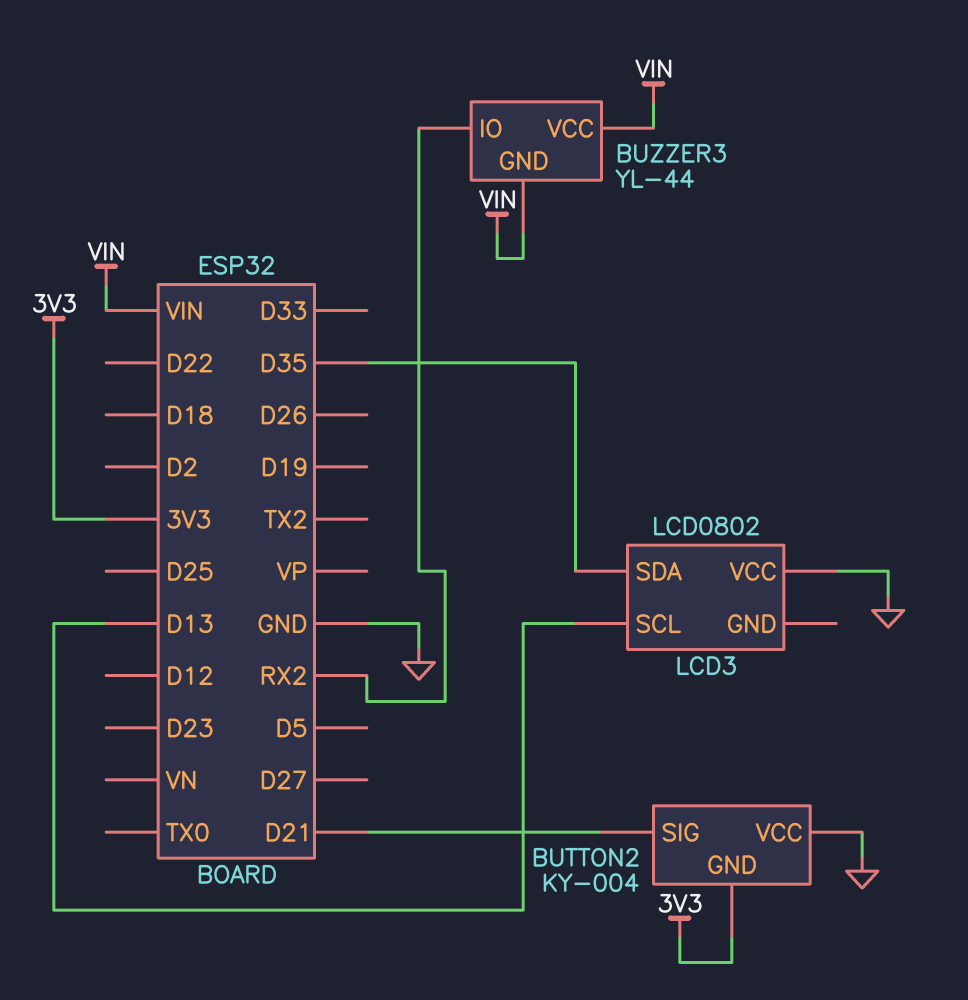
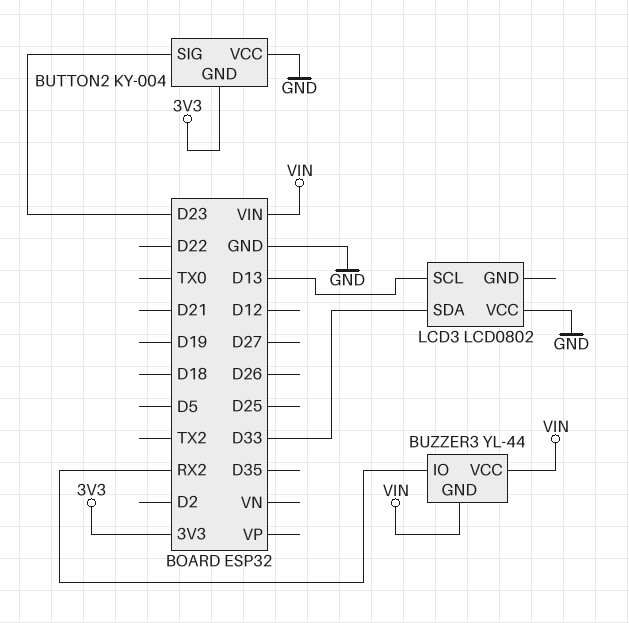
BUTTON2 pin SIG: D21 -> D23
LCD3 pin SDA: D35 -> D33

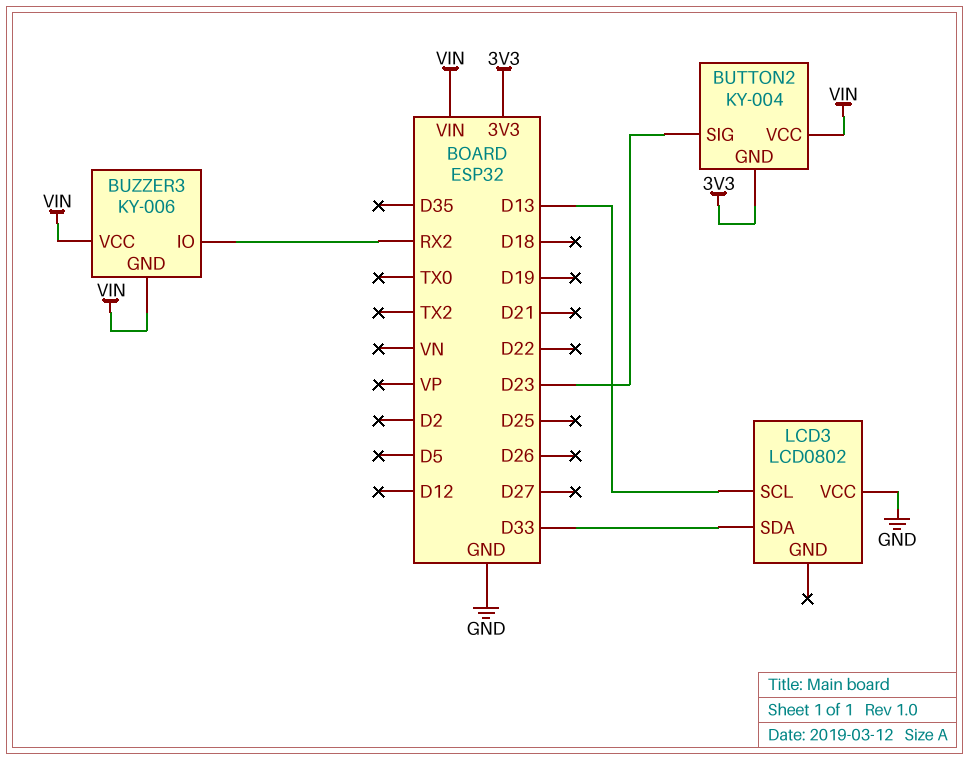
BUTTON2 pin VCC: GND -> VIN
BUZZER3: YL-44 -> KY-006

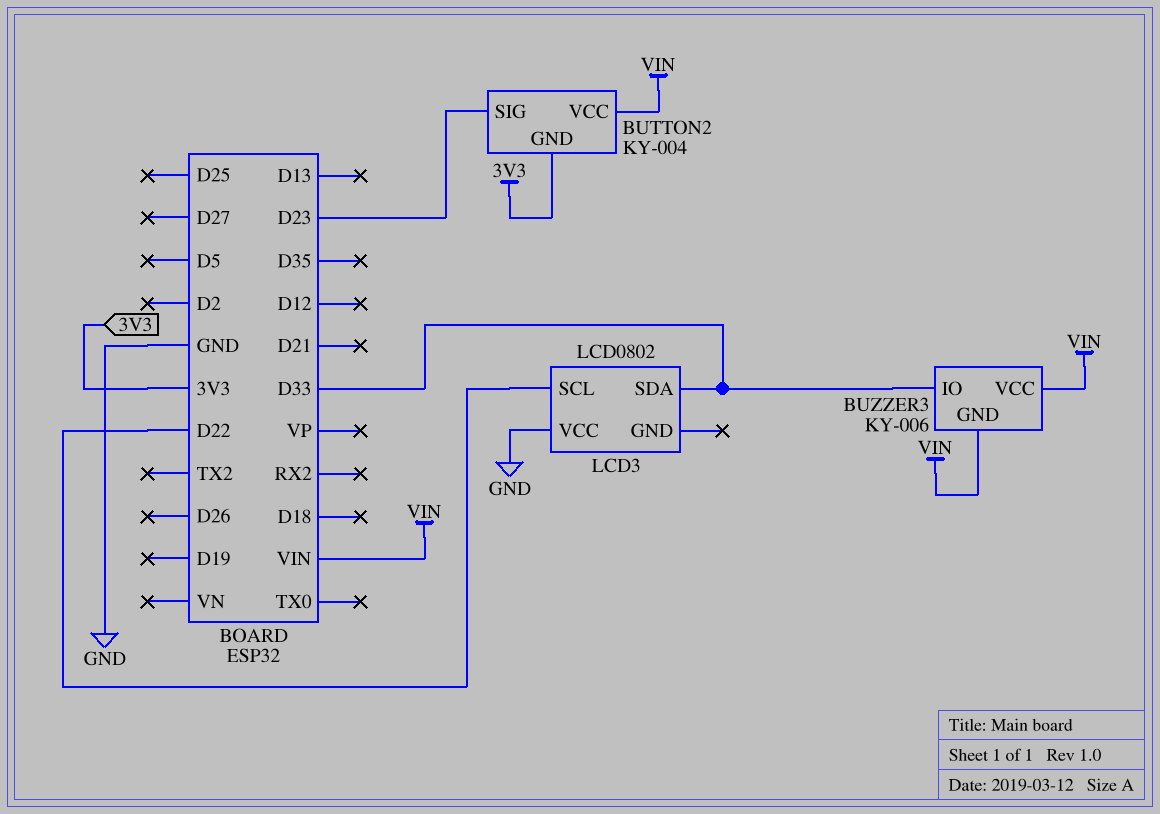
BUZZER3 pin IO: RX2 -> D33
LCD3 pin SCL: D13 -> D22

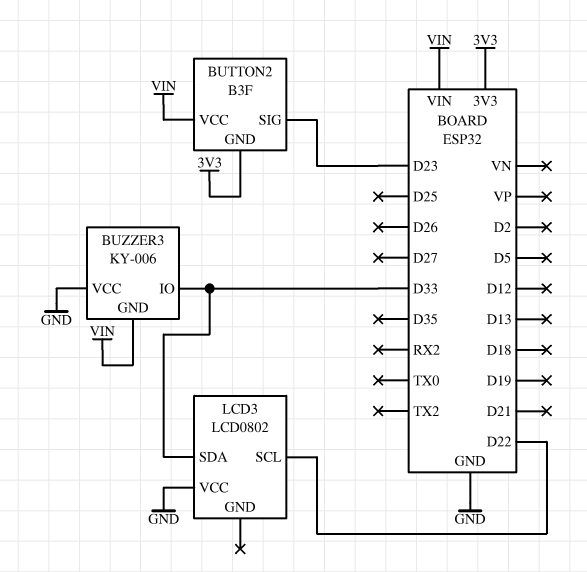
BUTTON2: KY-004 -> B3F
BUZZER3 pin VCC: VIN -> GND

